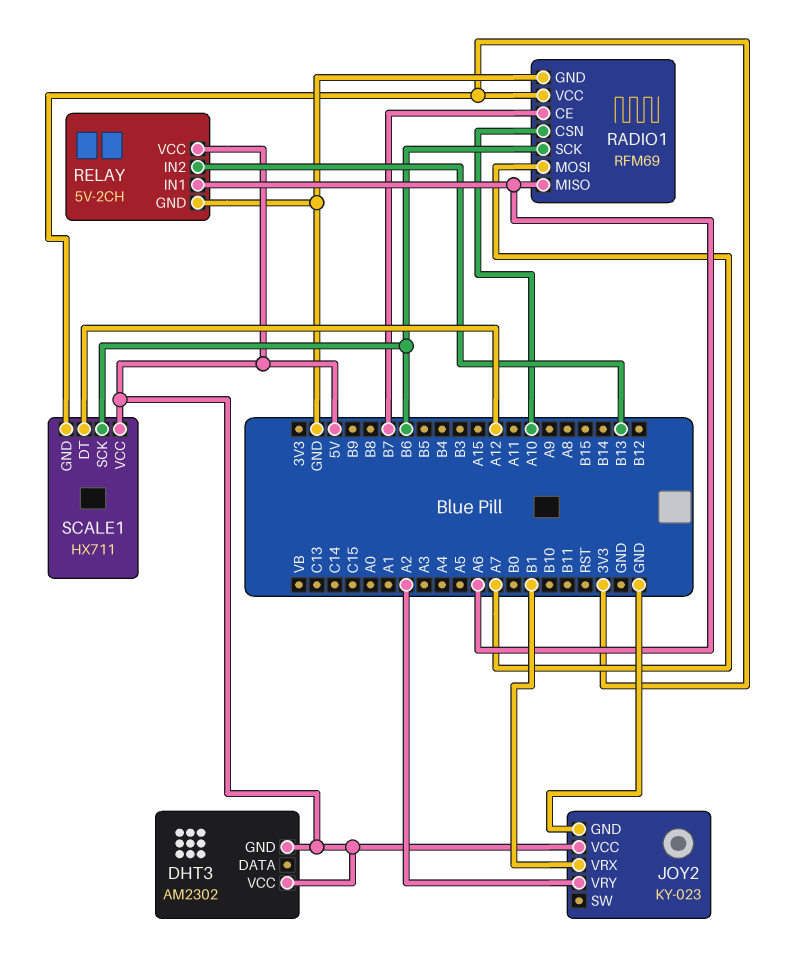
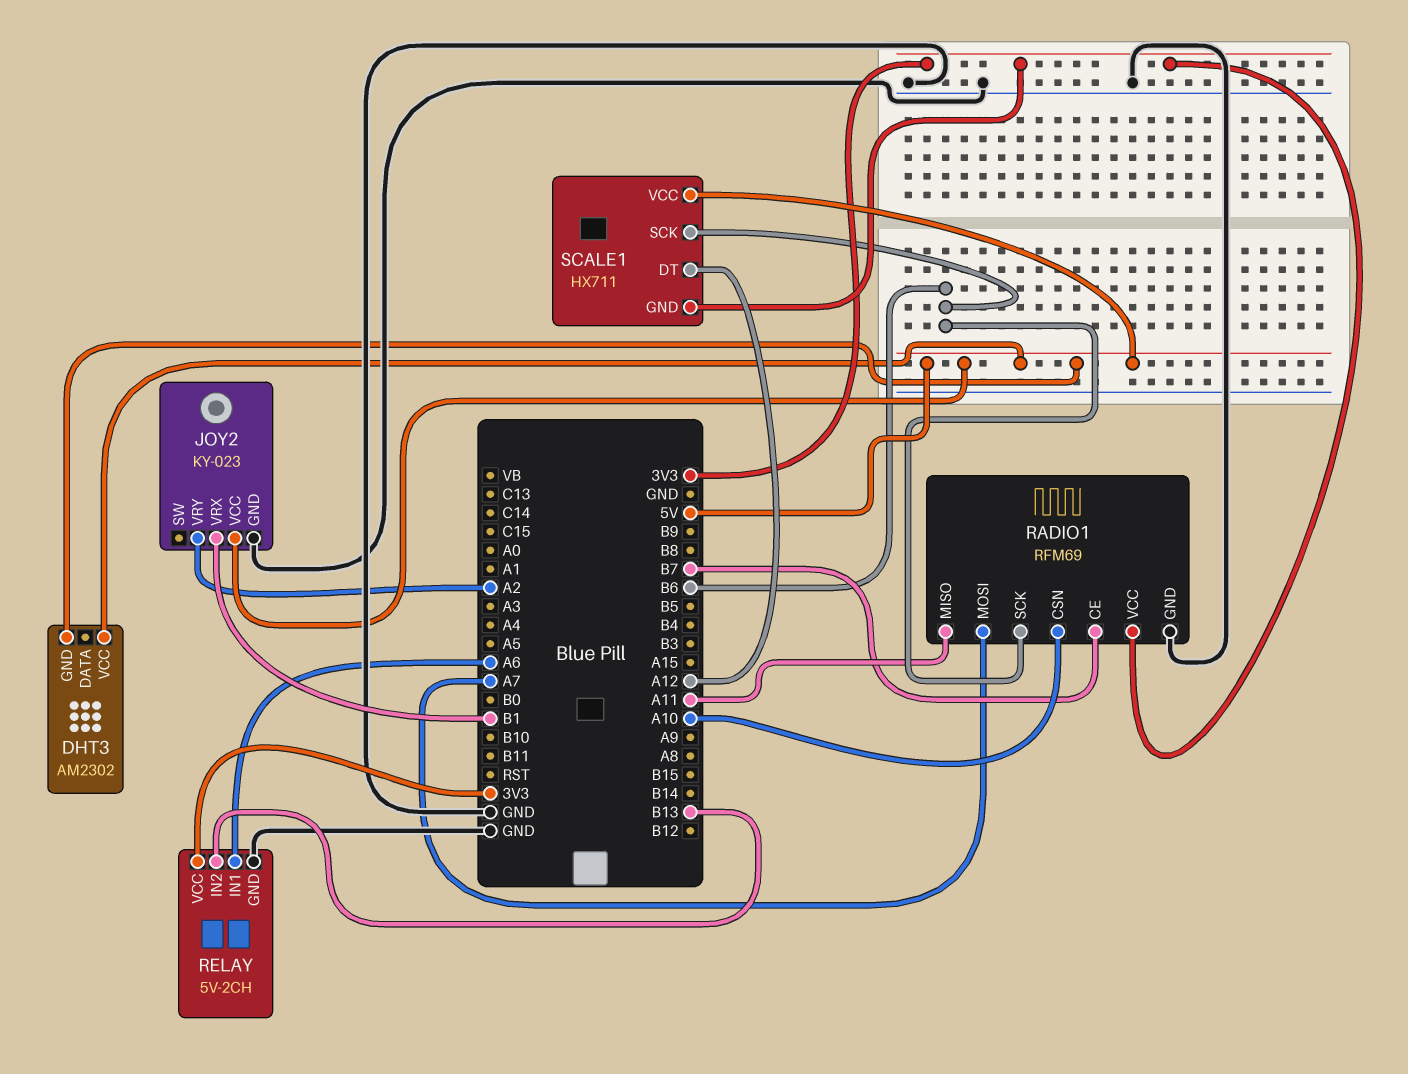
RADIO1 pin MISO: A6 -> A11
RELAY pin VCC: 5V -> 3V3

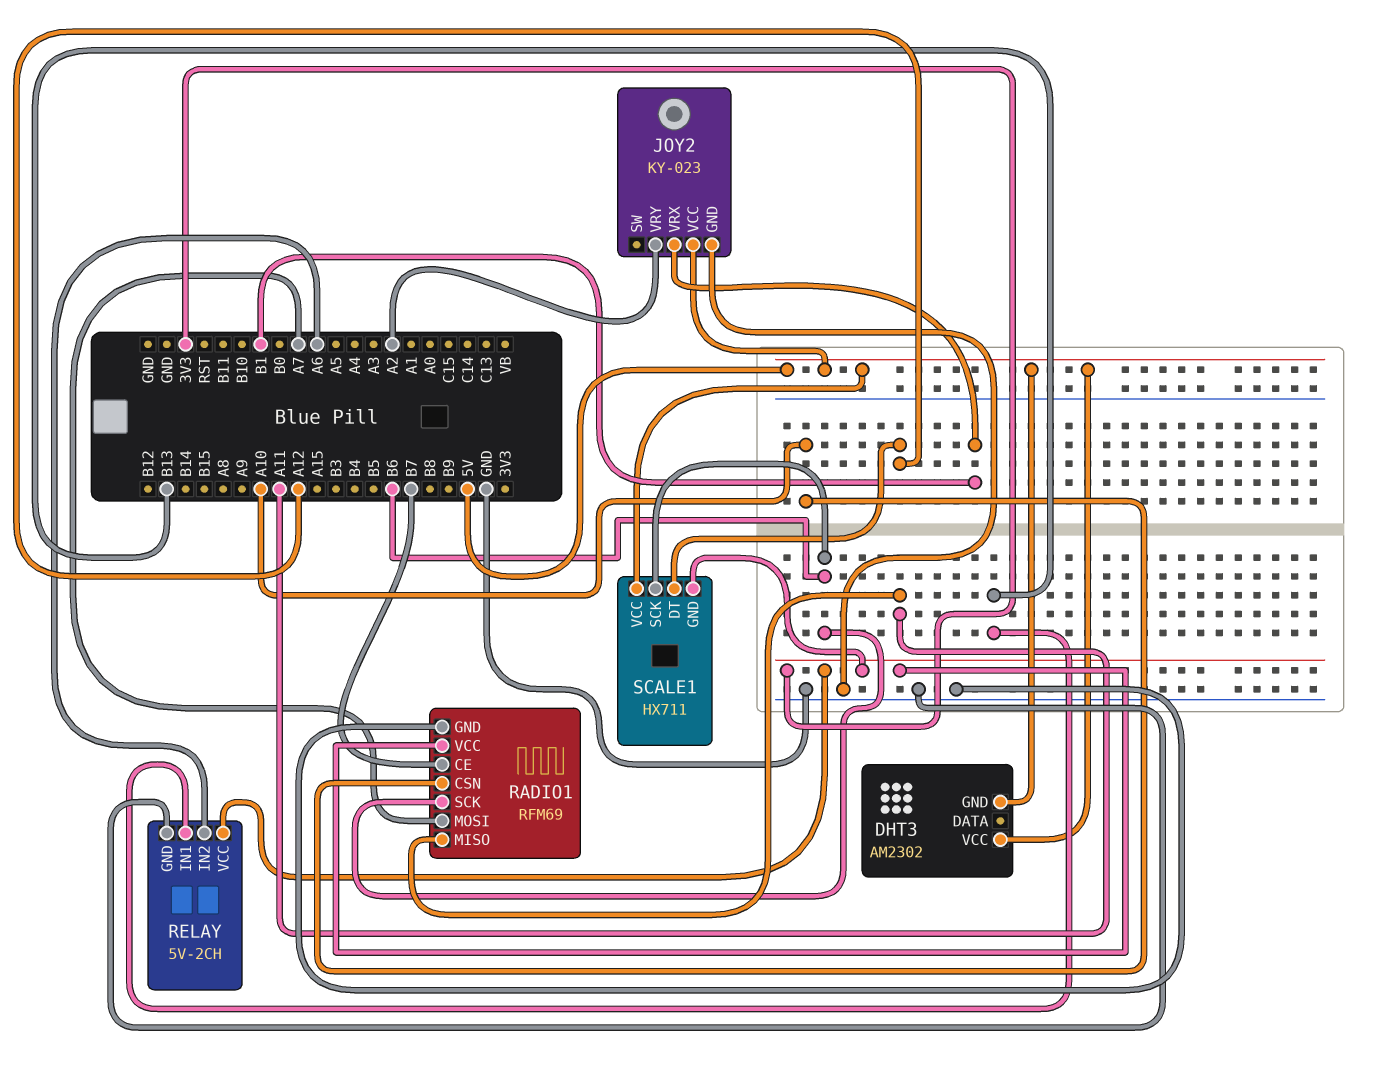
RELAY pin IN1: A6 -> B13
RELAY pin IN2: B13 -> A6

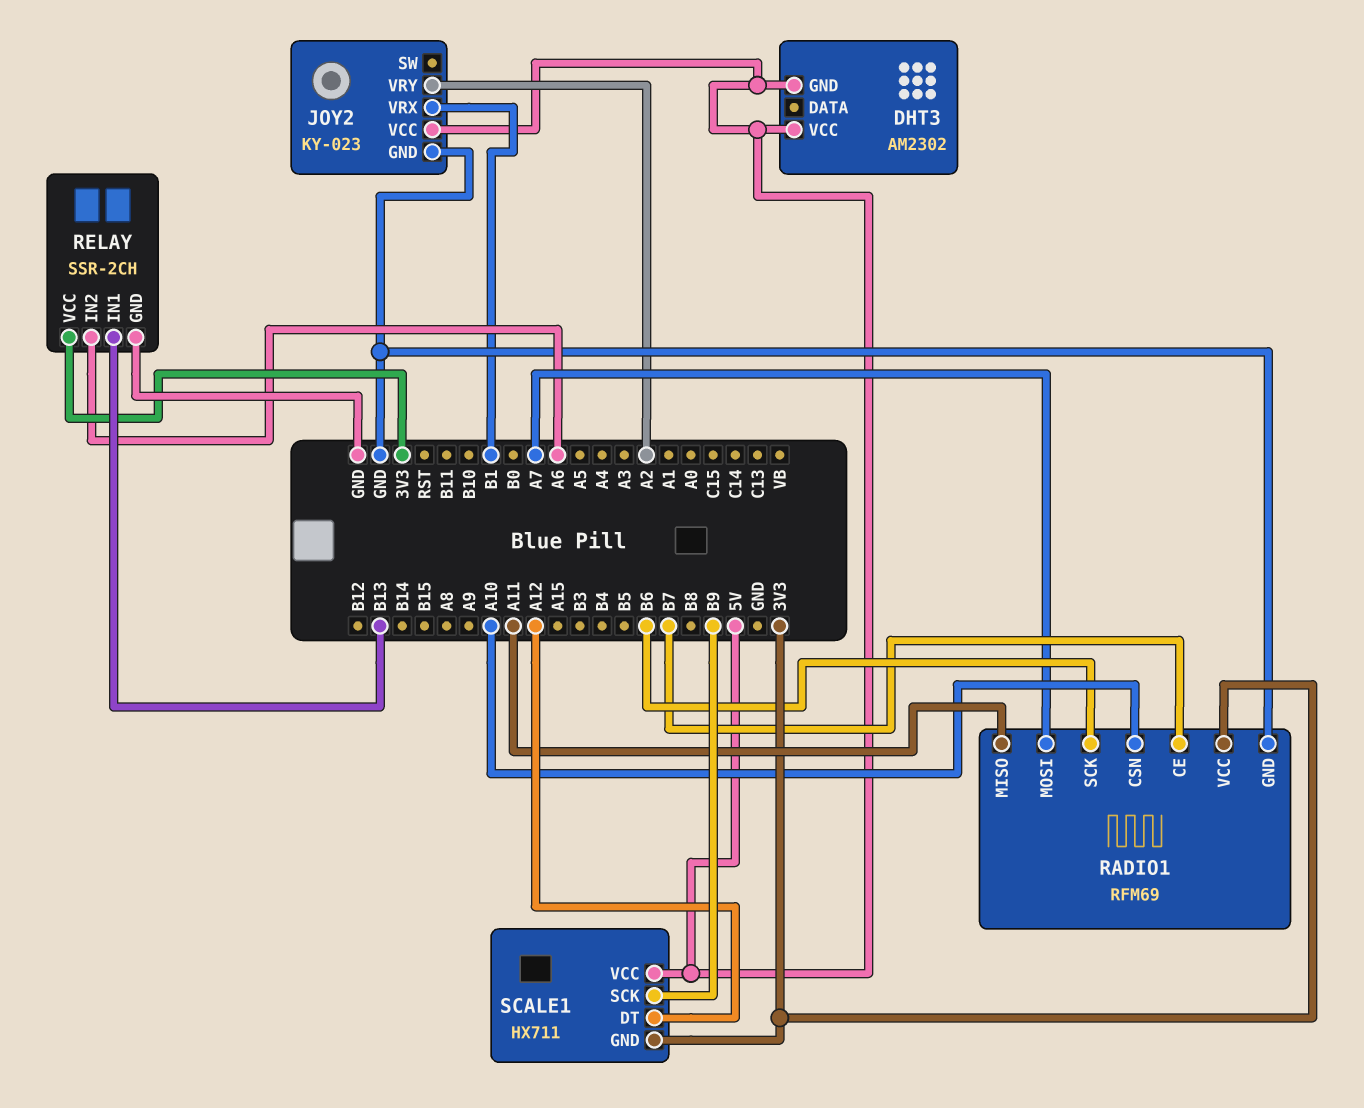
RELAY: 5V-2CH -> SSR-2CH
SCALE1 pin SCK: B6 -> B9

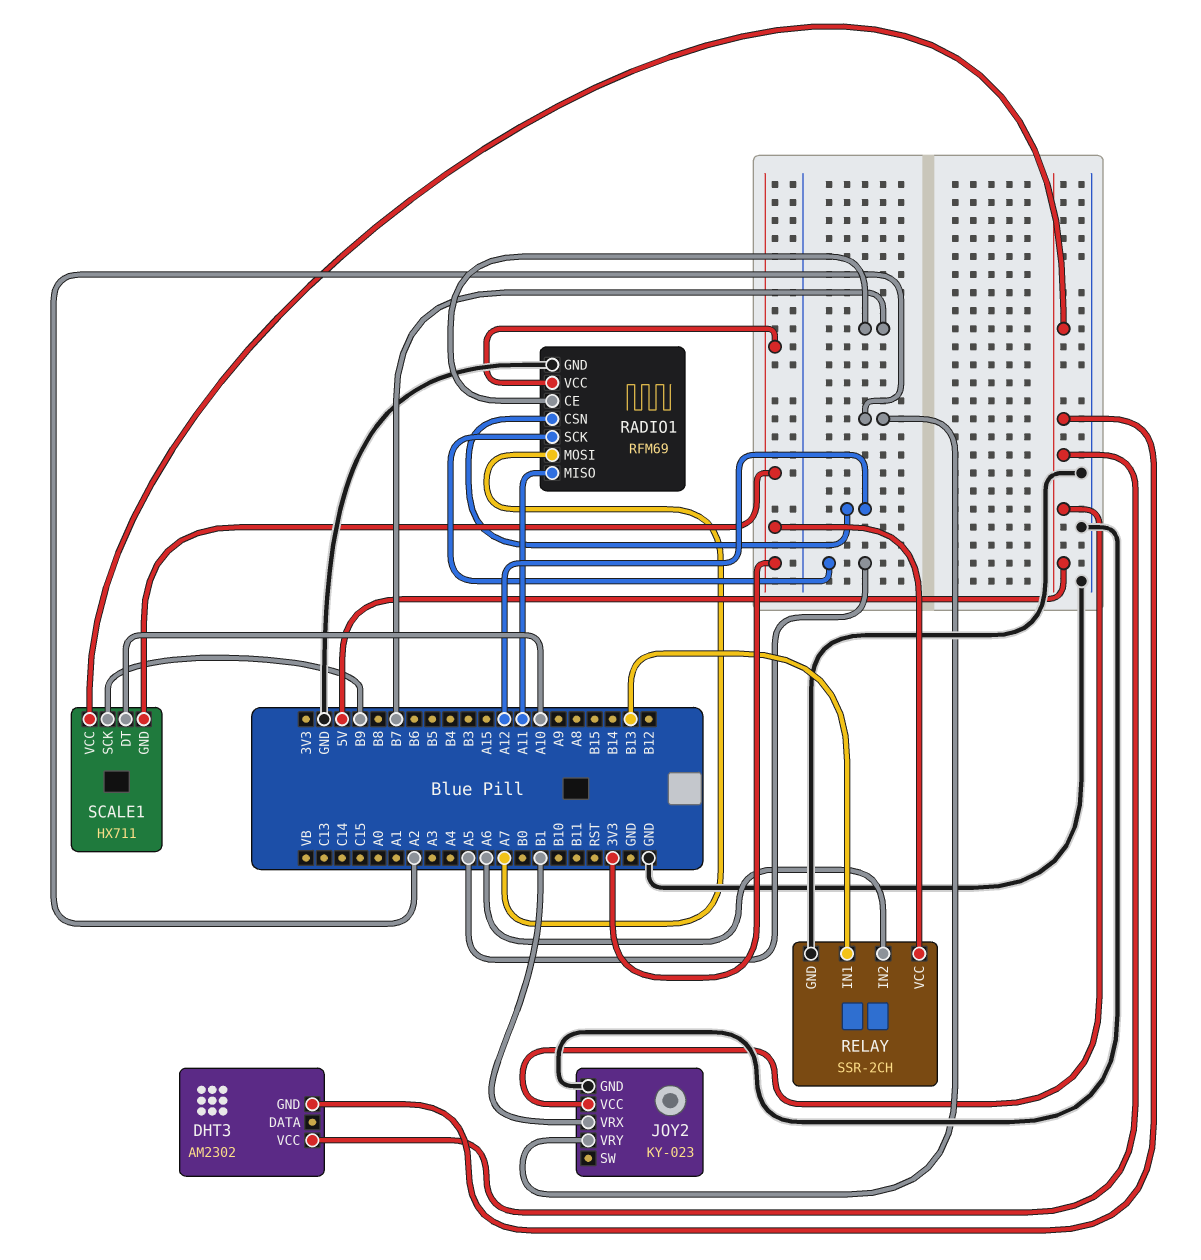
RADIO1 pin CSN: A10 -> A12
RADIO1 pin SCK: B6 -> A5
SCALE1 pin DT: A12 -> A10

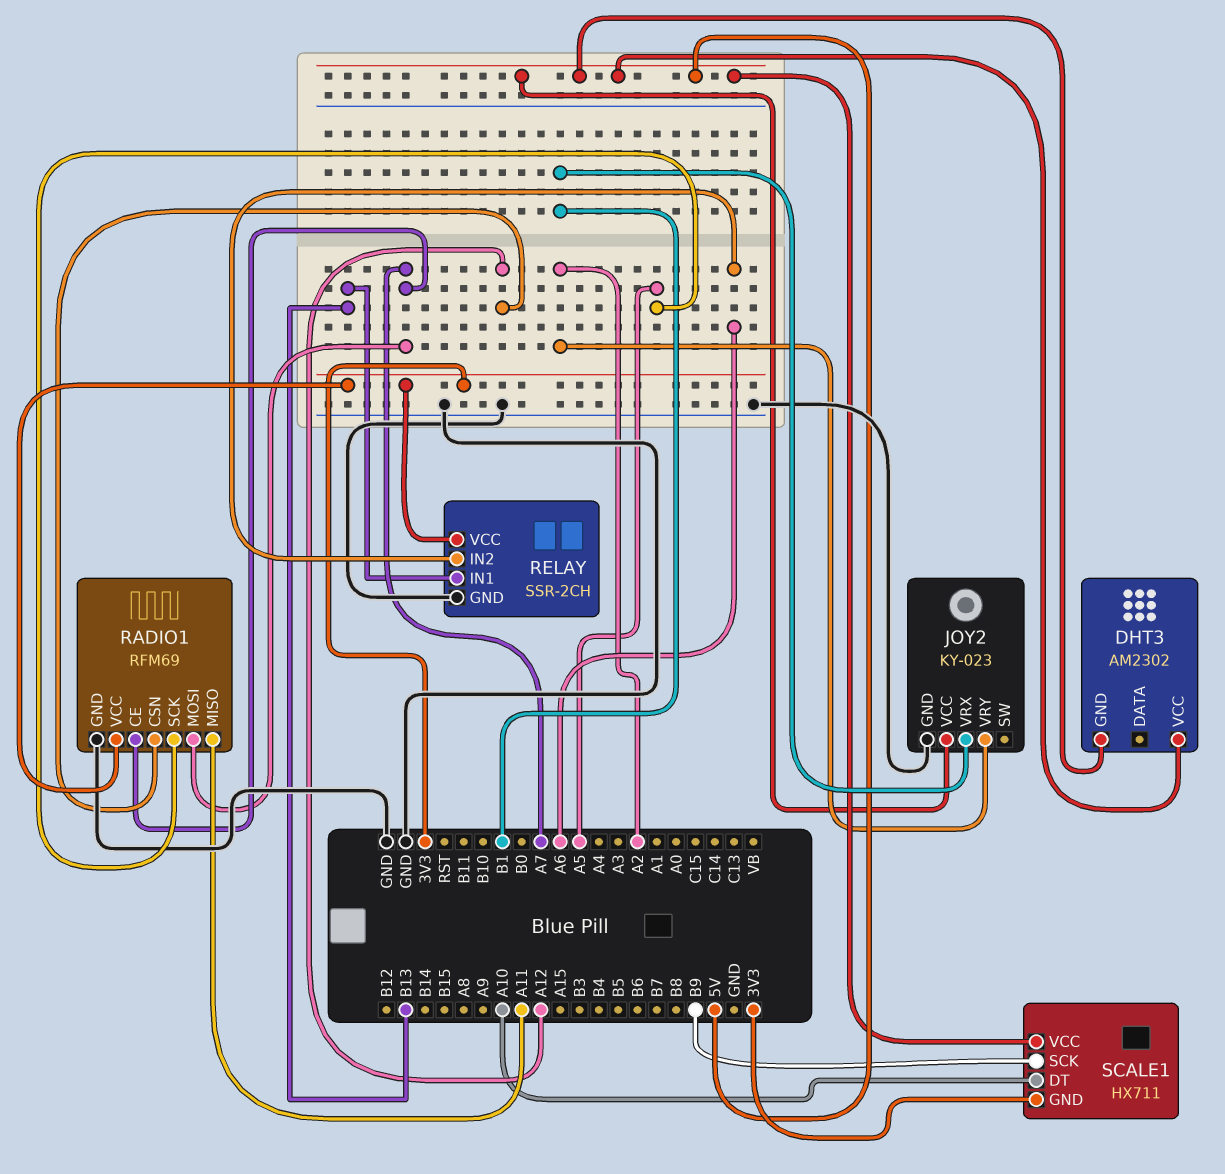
RADIO1 pin CE: B7 -> A7

